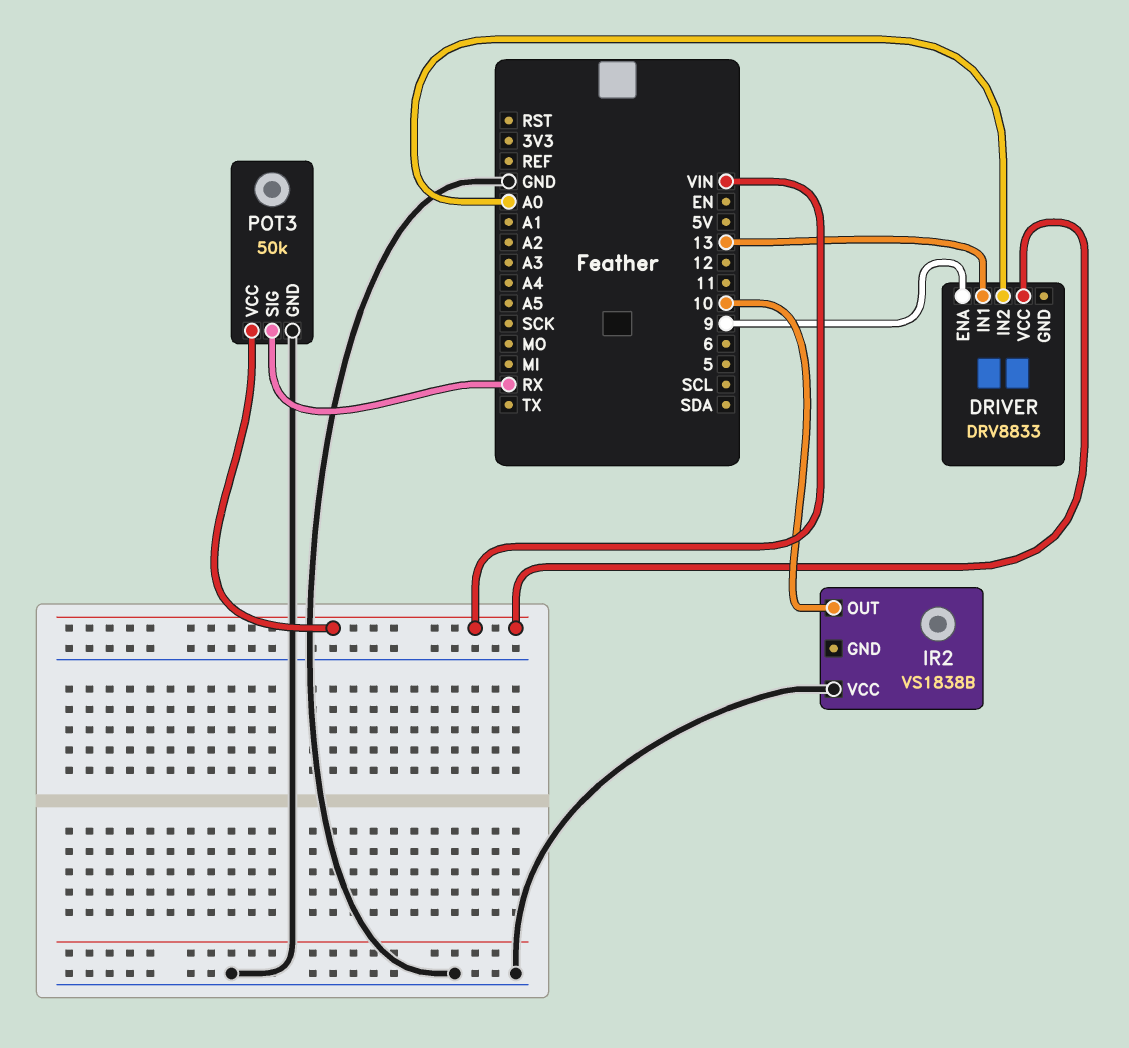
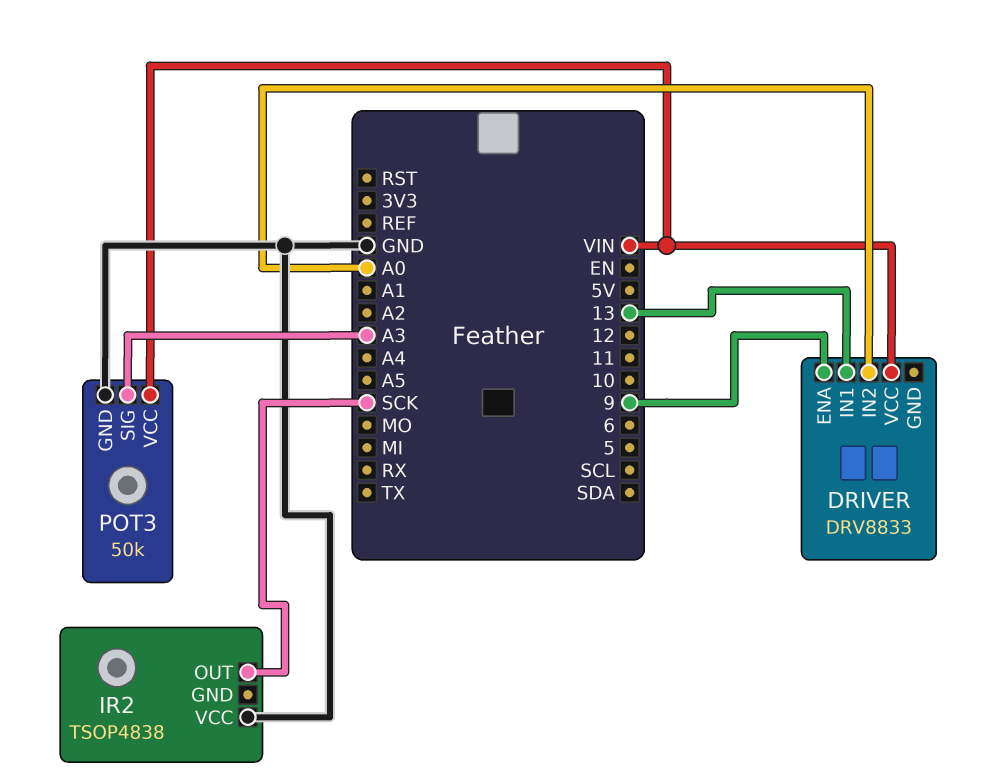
IR2: VS1838B -> TSOP4838
IR2 pin OUT: 10 -> SCK
POT3 pin SIG: RX -> A3

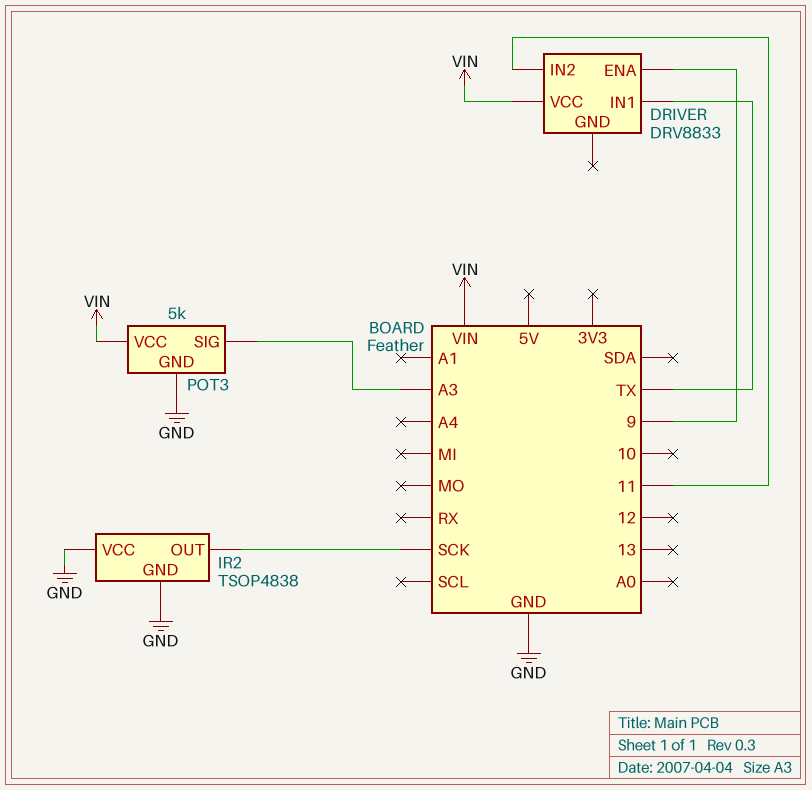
DRIVER pin IN1: 13 -> TX
DRIVER pin IN2: A0 -> 11
IR2 pin GND: none -> GND
POT3: 50k -> 5k

